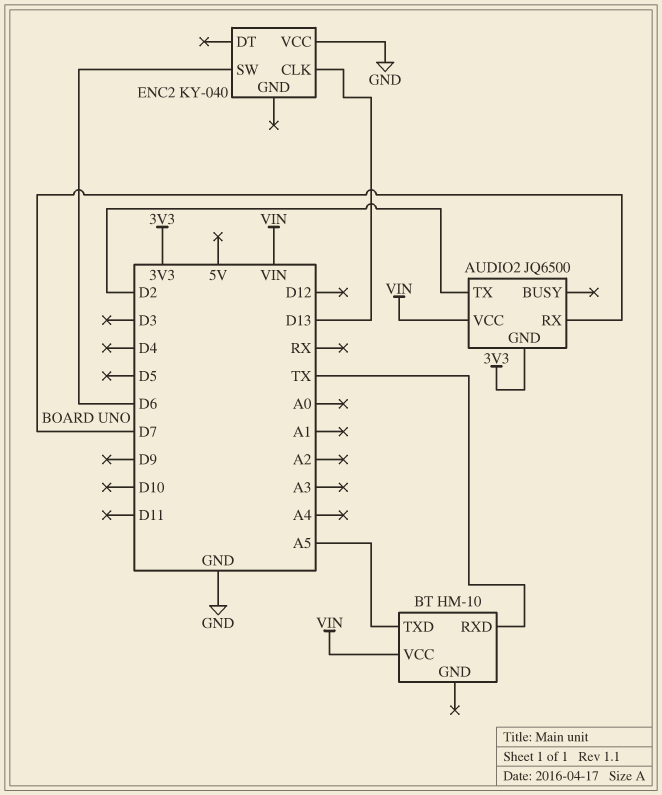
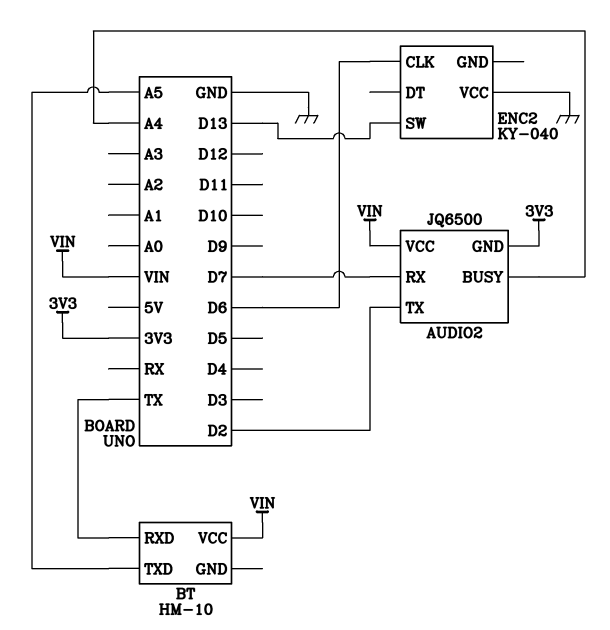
AUDIO2 pin BUSY: none -> A4
ENC2 pin CLK: D13 -> D6
ENC2 pin SW: D6 -> D13

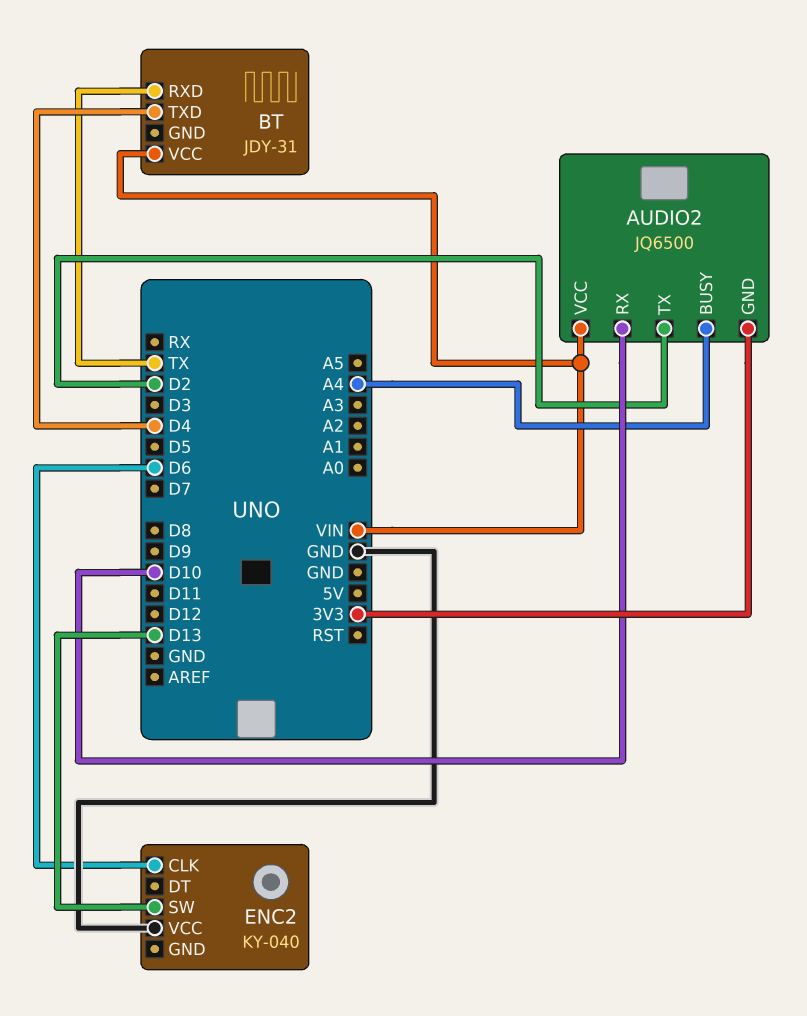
AUDIO2 pin RX: D7 -> D10
BT: HM-10 -> JDY-31
BT pin TXD: A5 -> D4

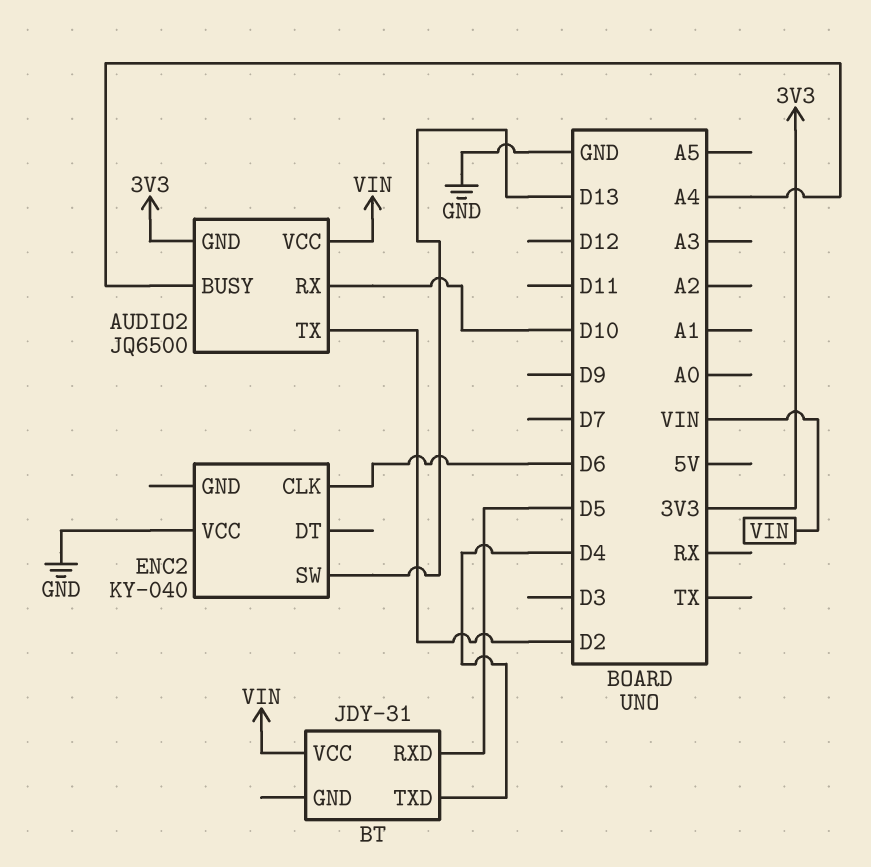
BT pin RXD: TX -> D5

